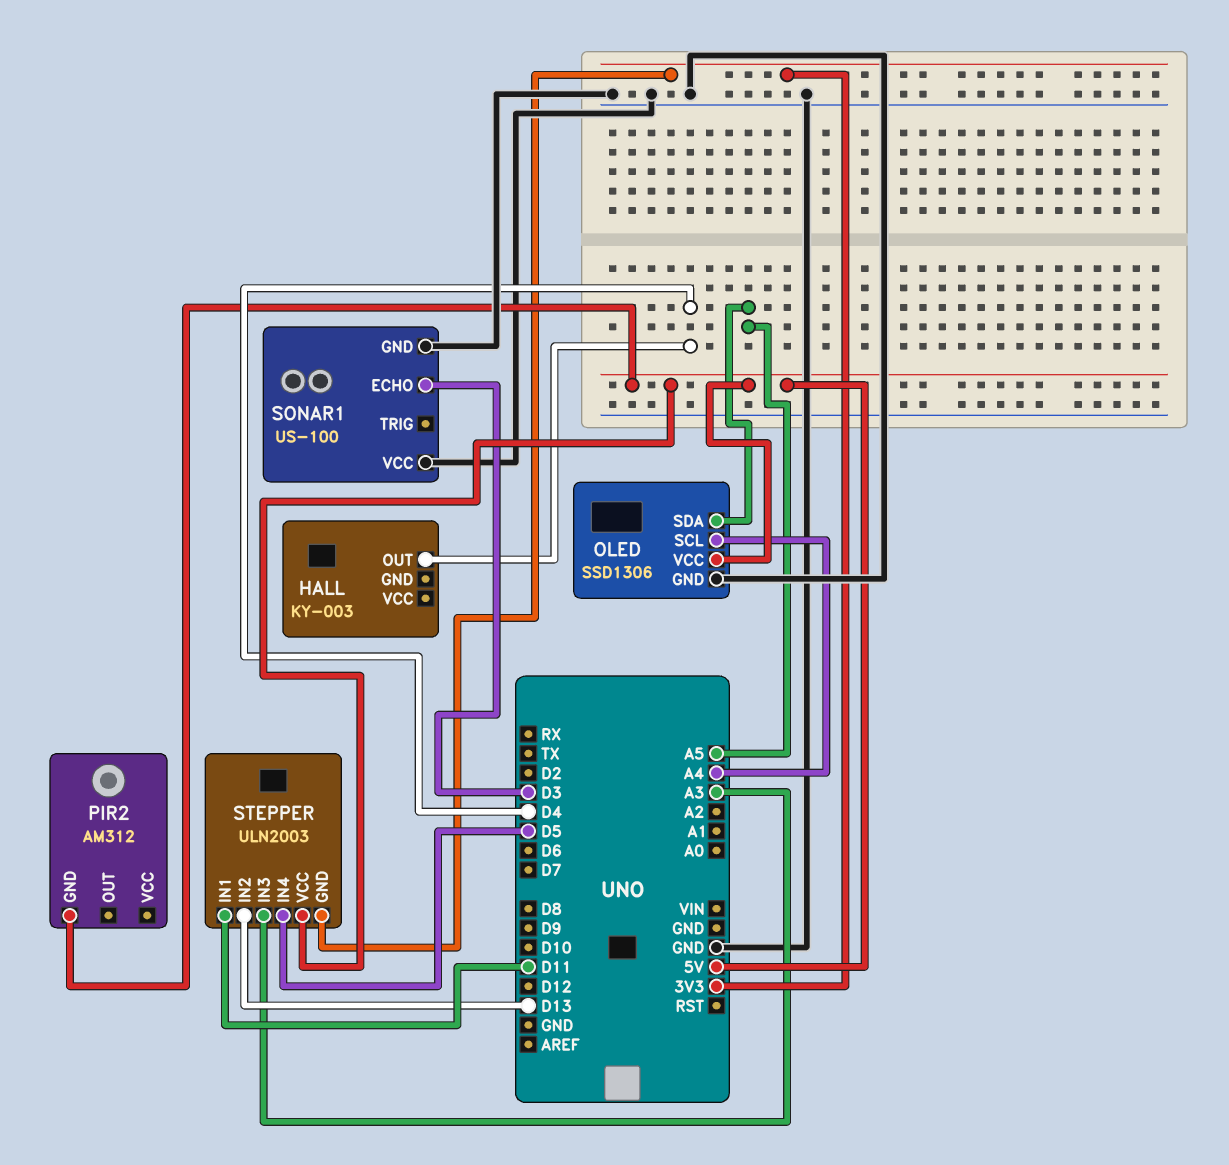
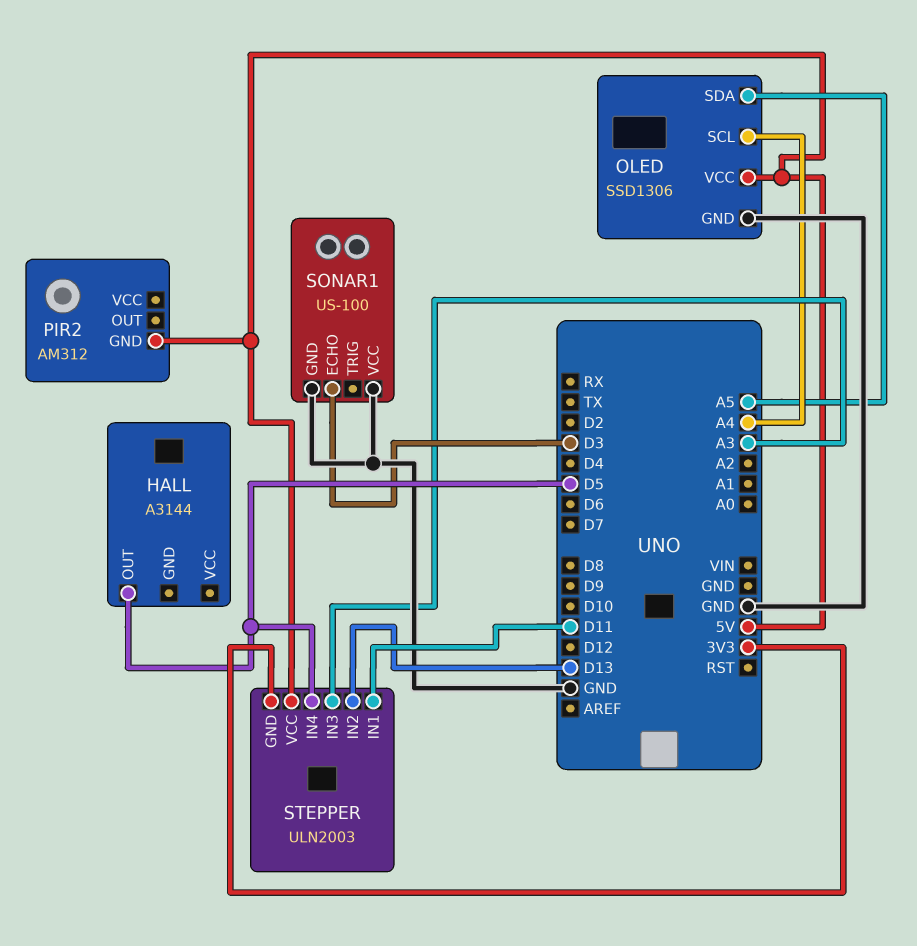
HALL: KY-003 -> A3144
HALL pin OUT: D4 -> D5

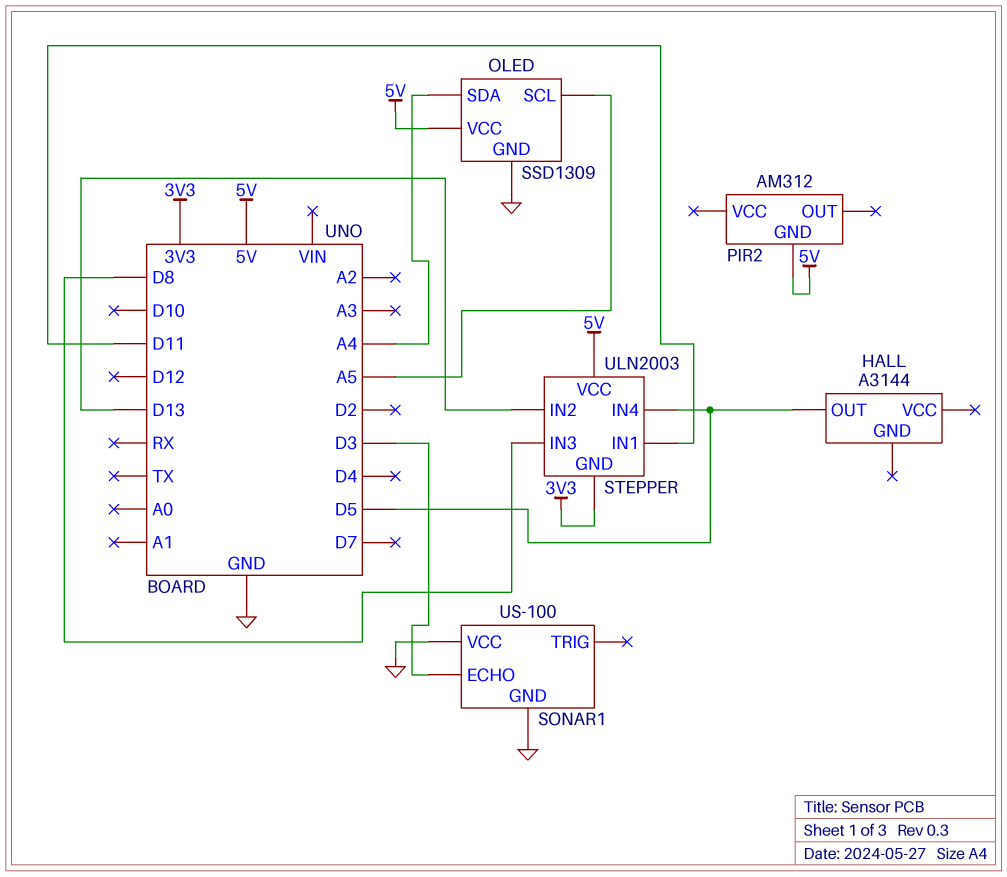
OLED: SSD1306 -> SSD1309
OLED pin SCL: A4 -> A5
OLED pin SDA: A5 -> A4
STEPPER pin IN3: A3 -> D8

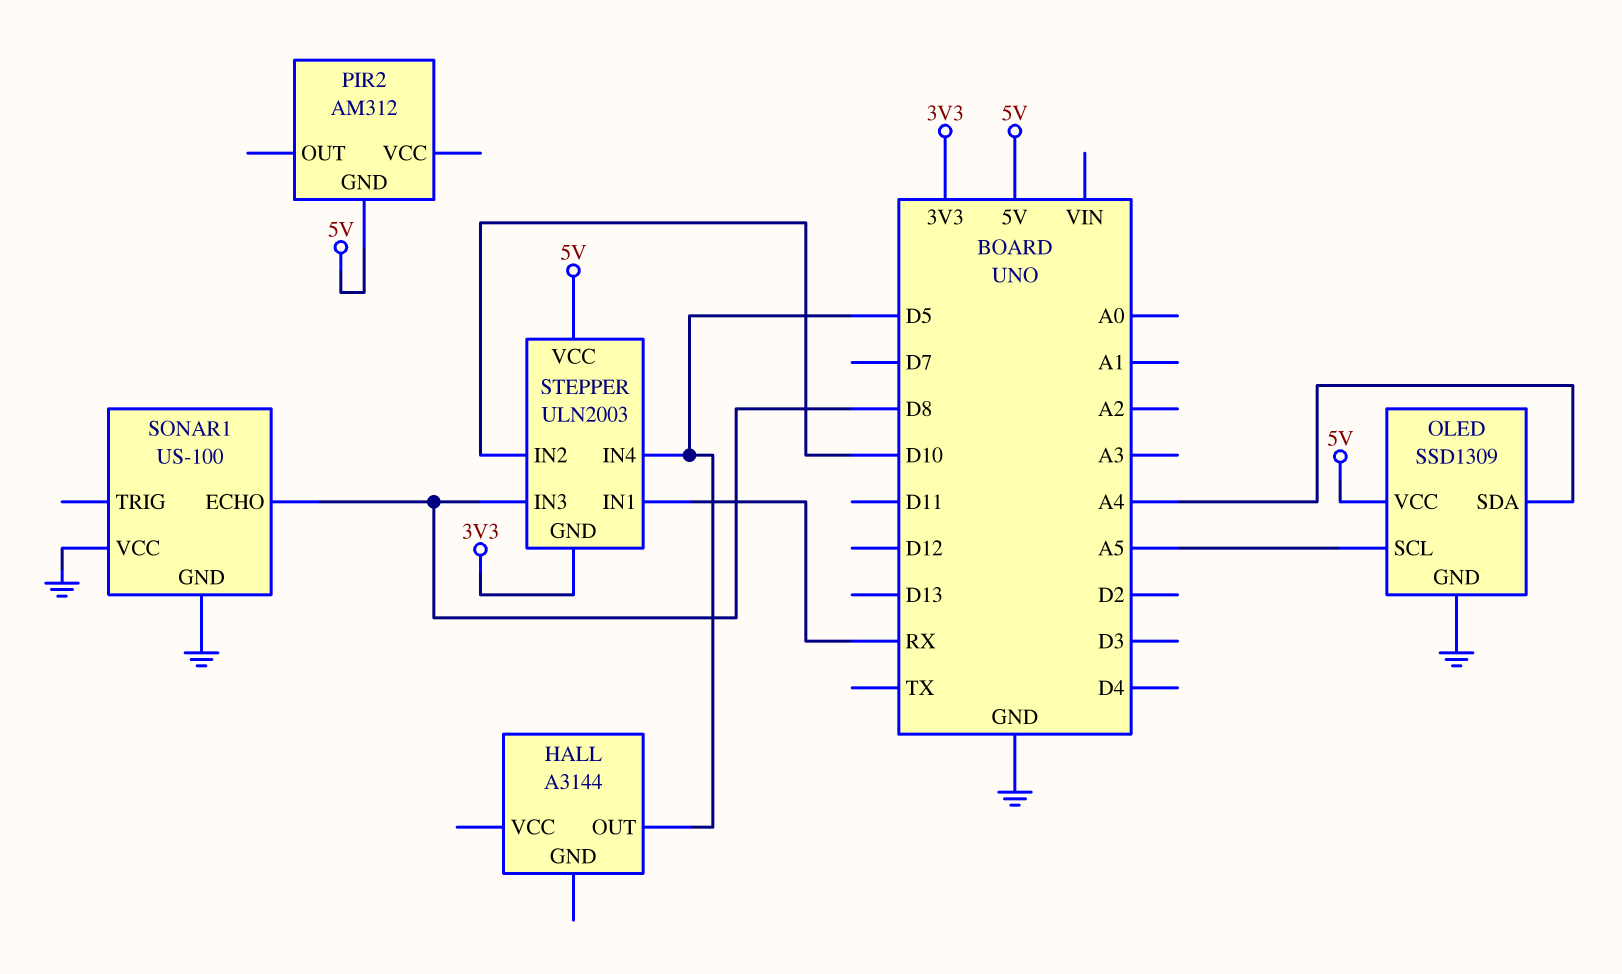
SONAR1 pin ECHO: D3 -> D8
STEPPER pin IN1: D11 -> RX
STEPPER pin IN2: D13 -> D10

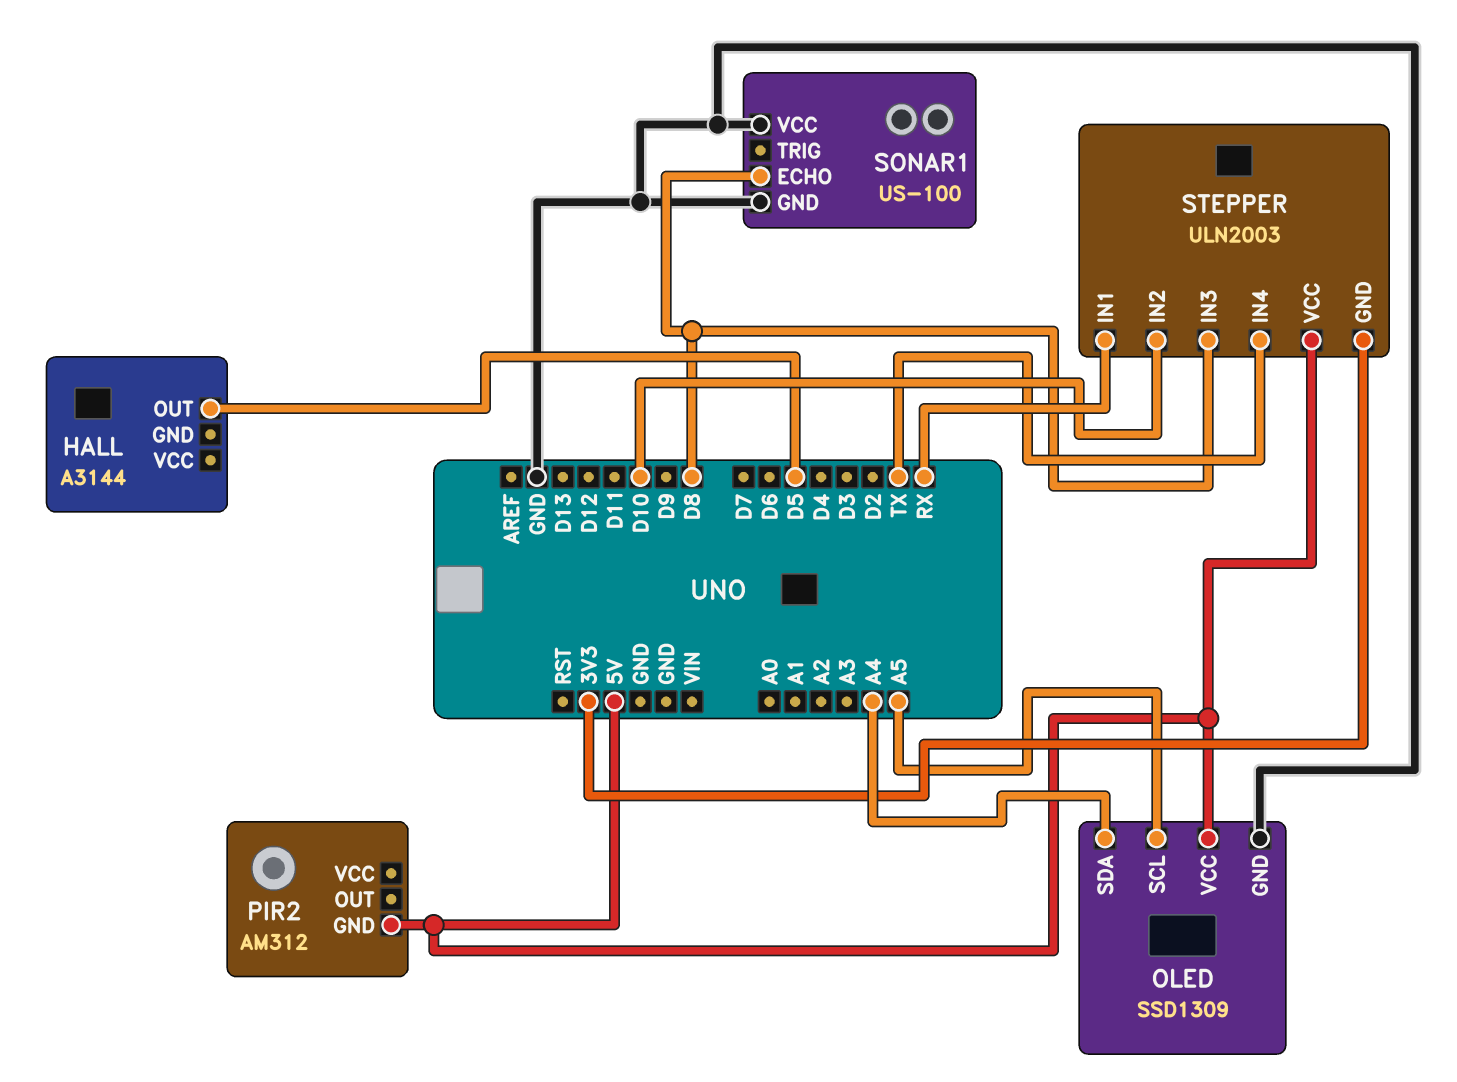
STEPPER pin IN4: D5 -> TX

